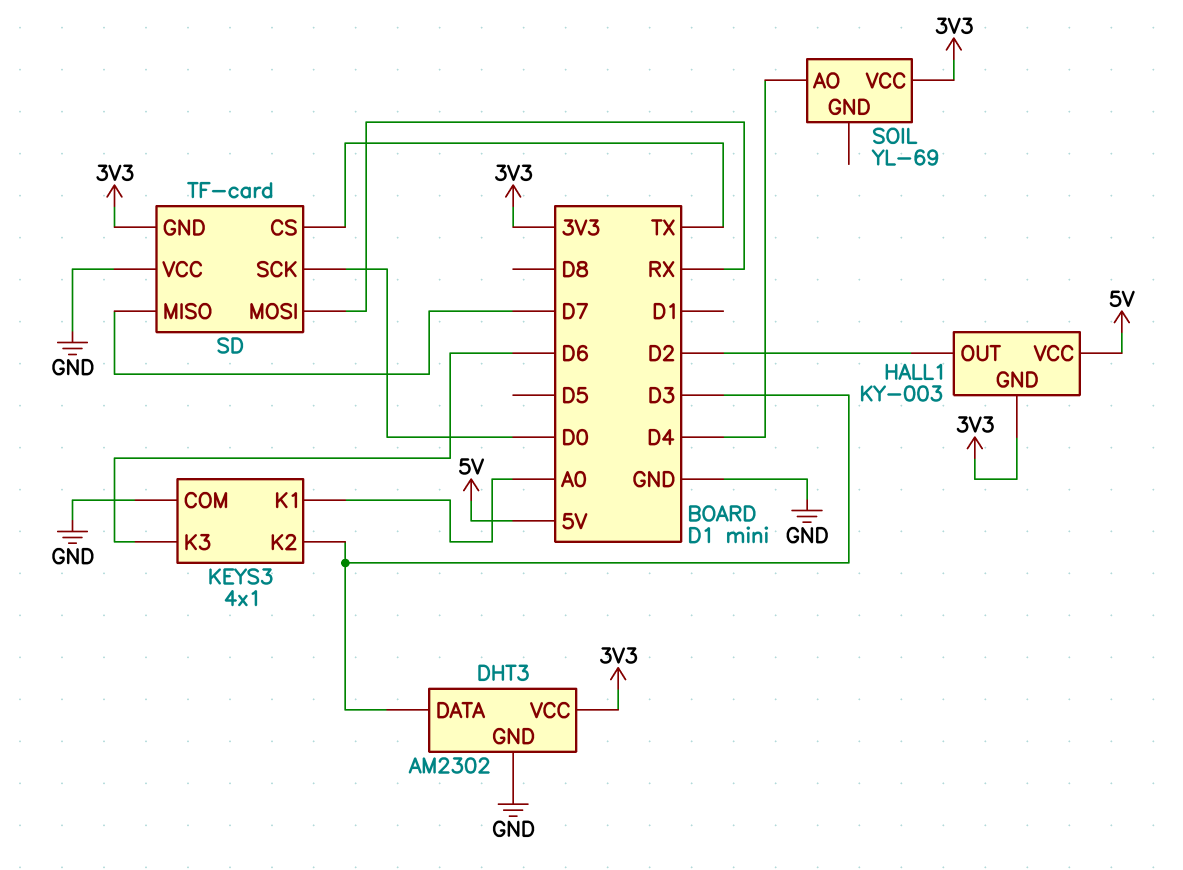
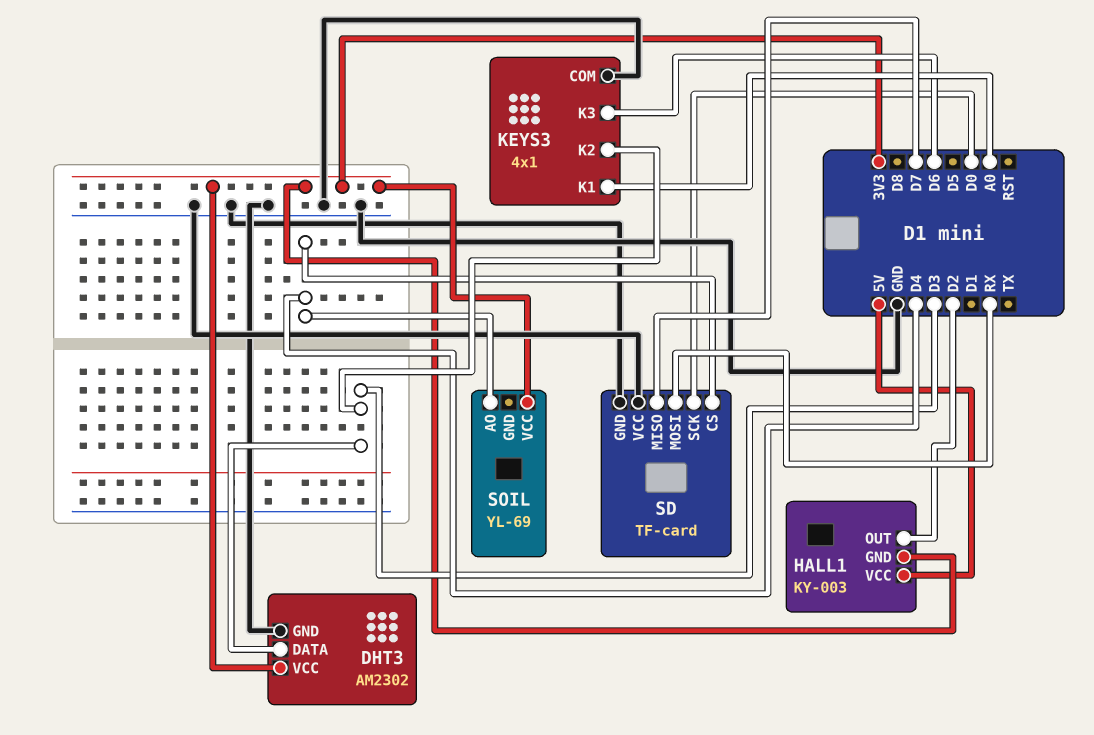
SD pin CS: TX -> D4
SD pin GND: 3V3 -> GND

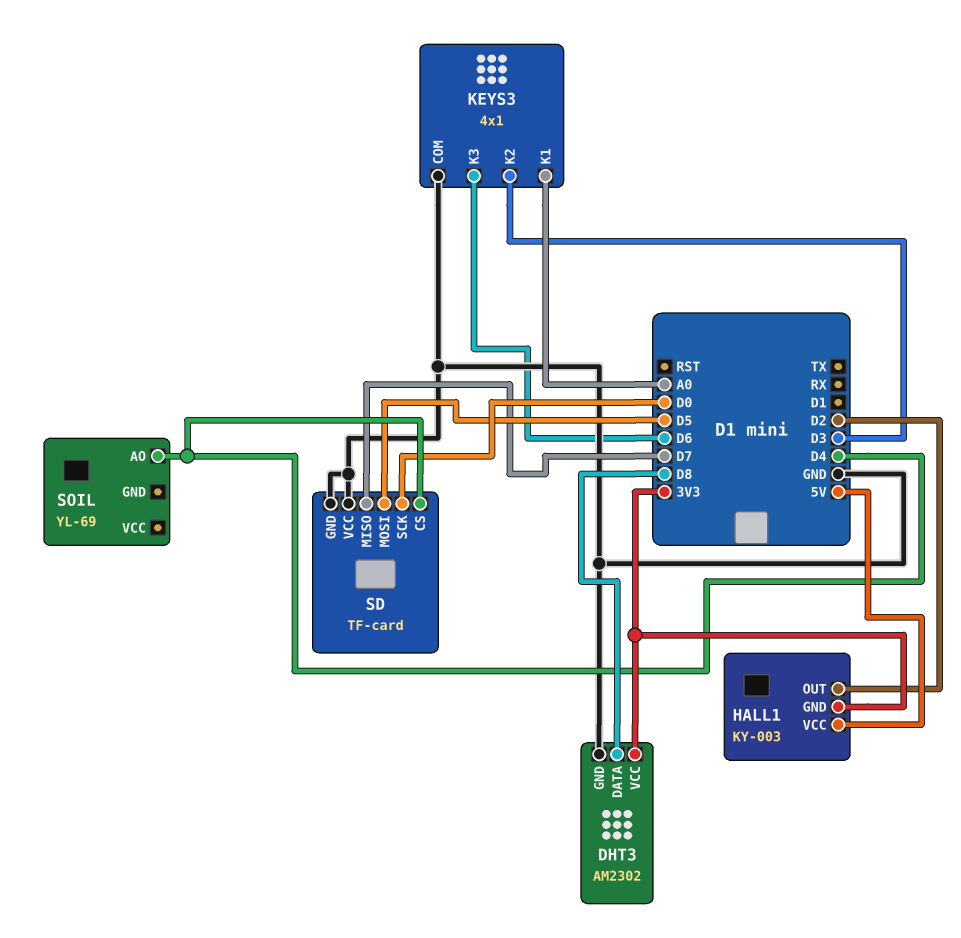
DHT3 pin DATA: D3 -> D8
SD pin MOSI: RX -> D5
SOIL pin VCC: 3V3 -> none

